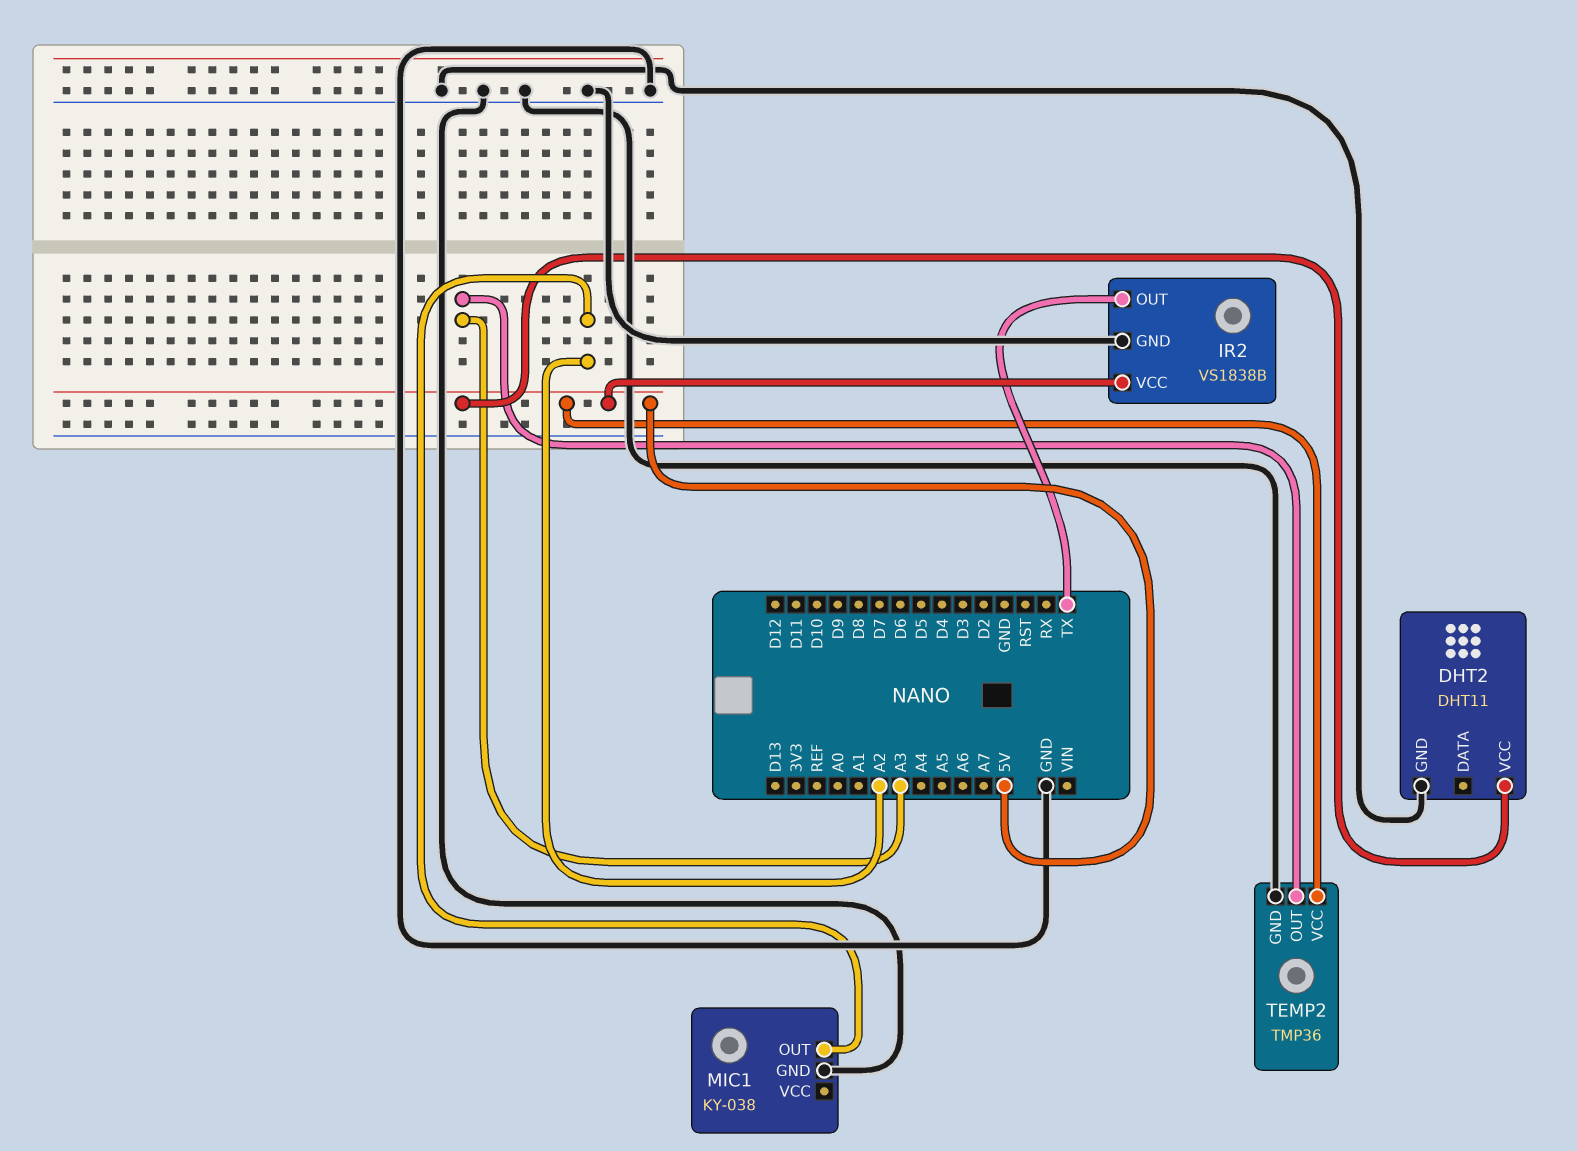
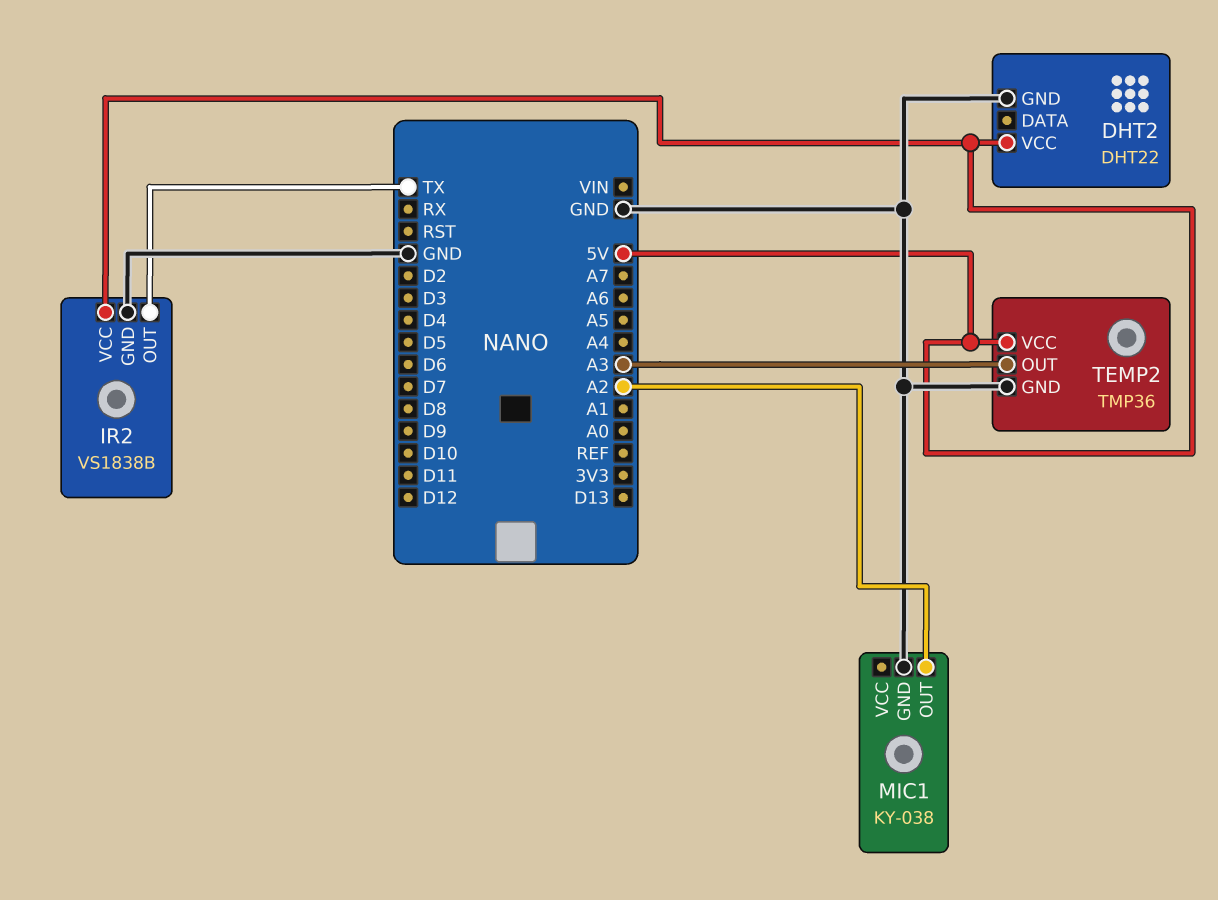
DHT2: DHT11 -> DHT22

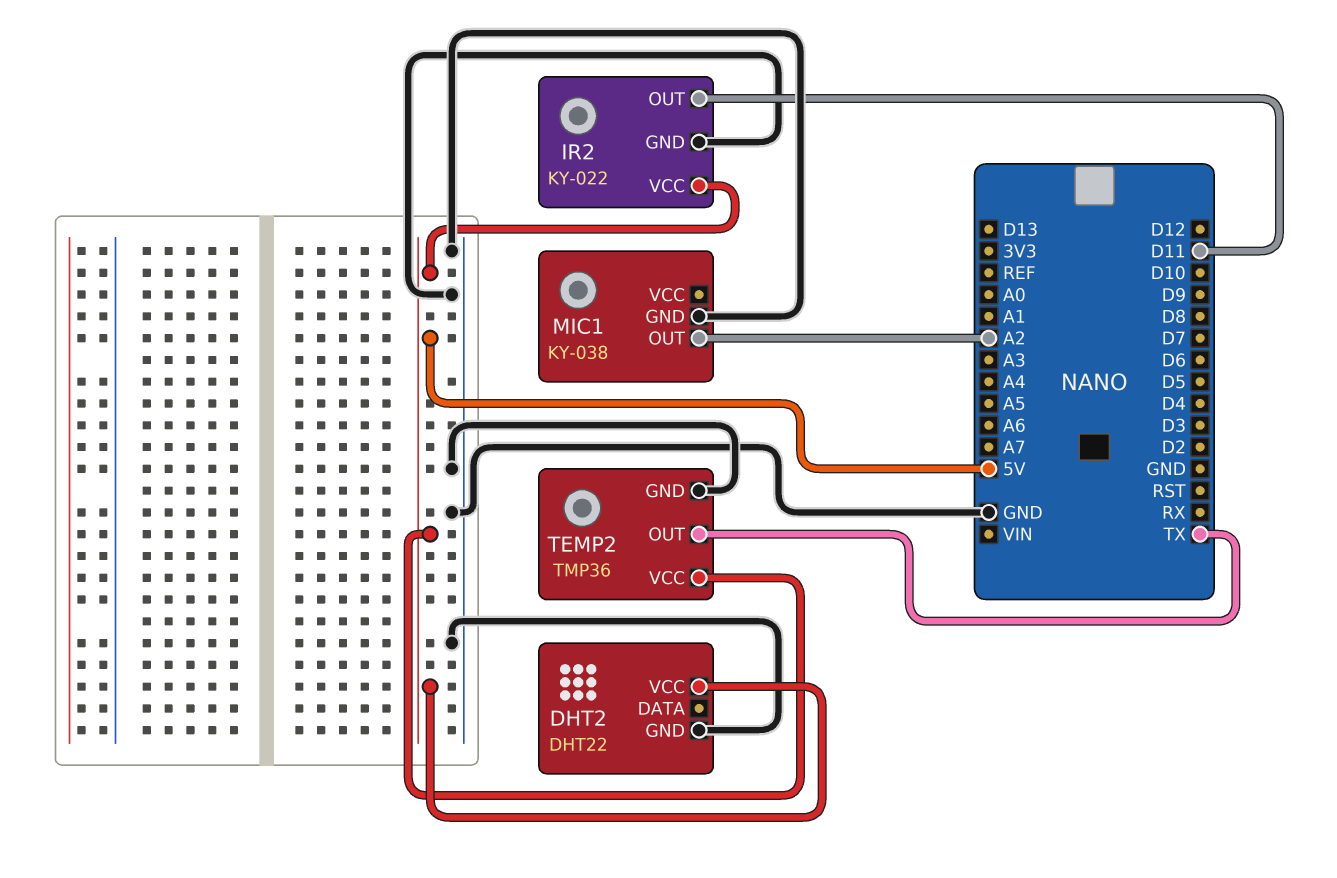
IR2: VS1838B -> KY-022
IR2 pin OUT: TX -> D11
TEMP2 pin OUT: A3 -> TX

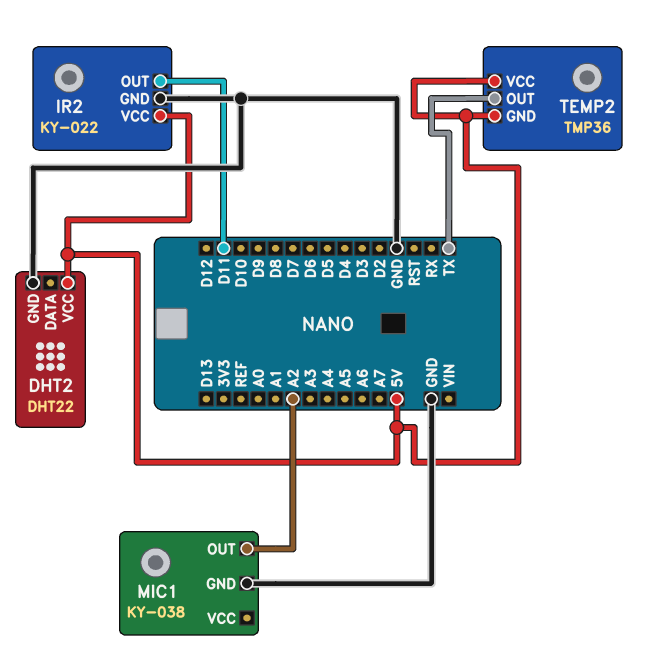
TEMP2 pin GND: GND -> 5V

